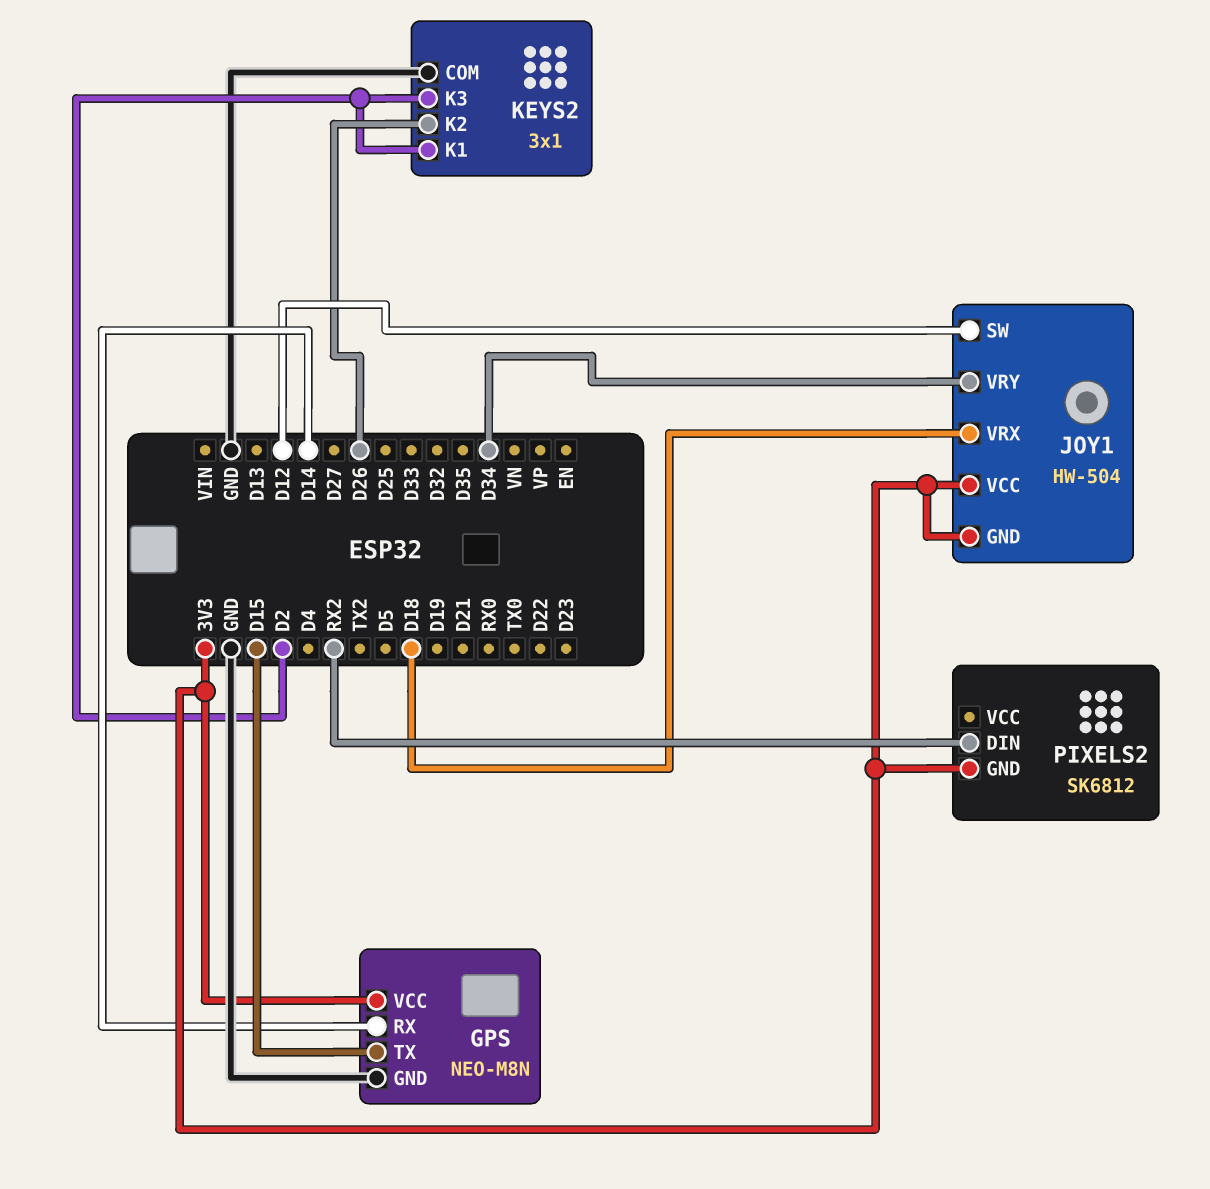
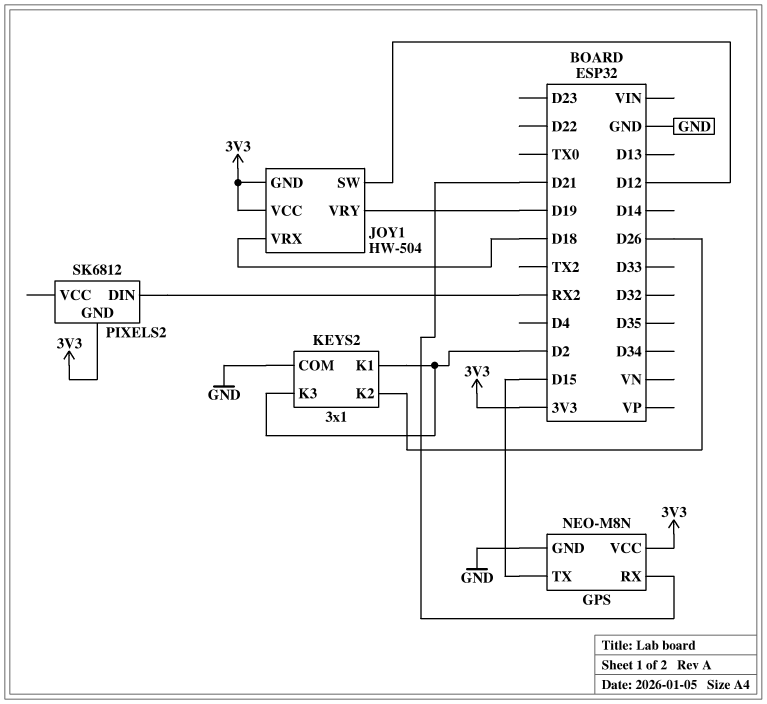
GPS pin RX: D14 -> D21
JOY1 pin VRY: D34 -> D19

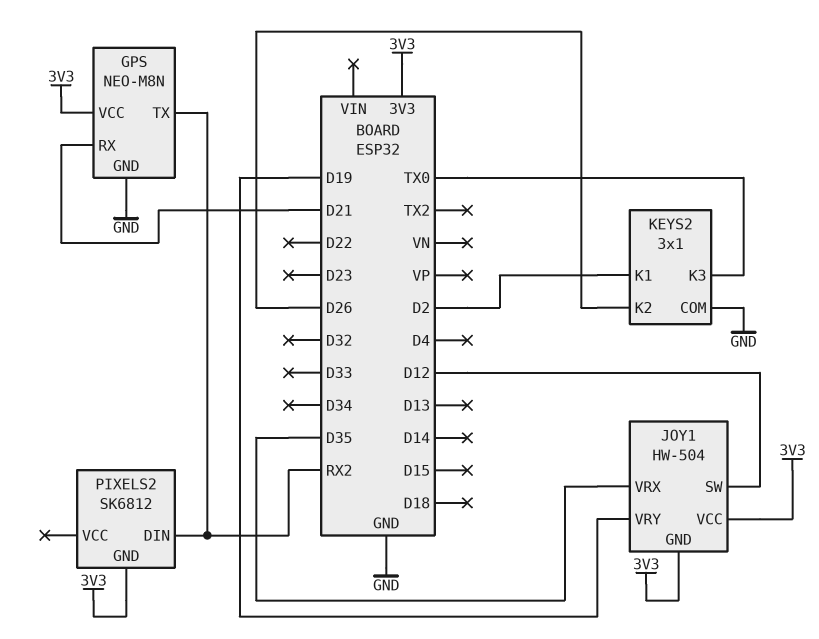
GPS pin TX: D15 -> RX2
JOY1 pin VRX: D18 -> D35
KEYS2 pin K3: D2 -> TX0

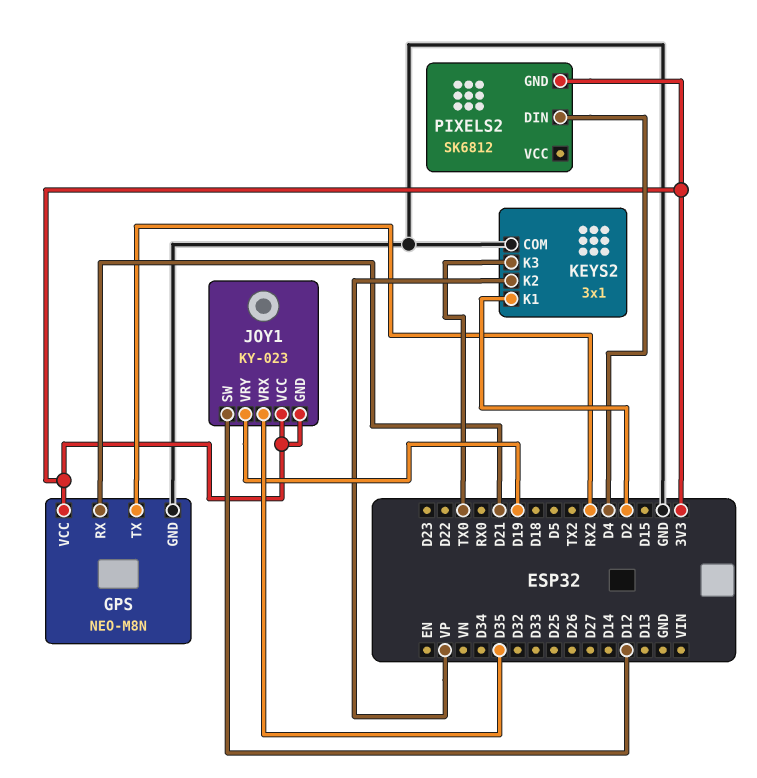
JOY1: HW-504 -> KY-023
KEYS2 pin K2: D26 -> VP
PIXELS2 pin DIN: RX2 -> D4

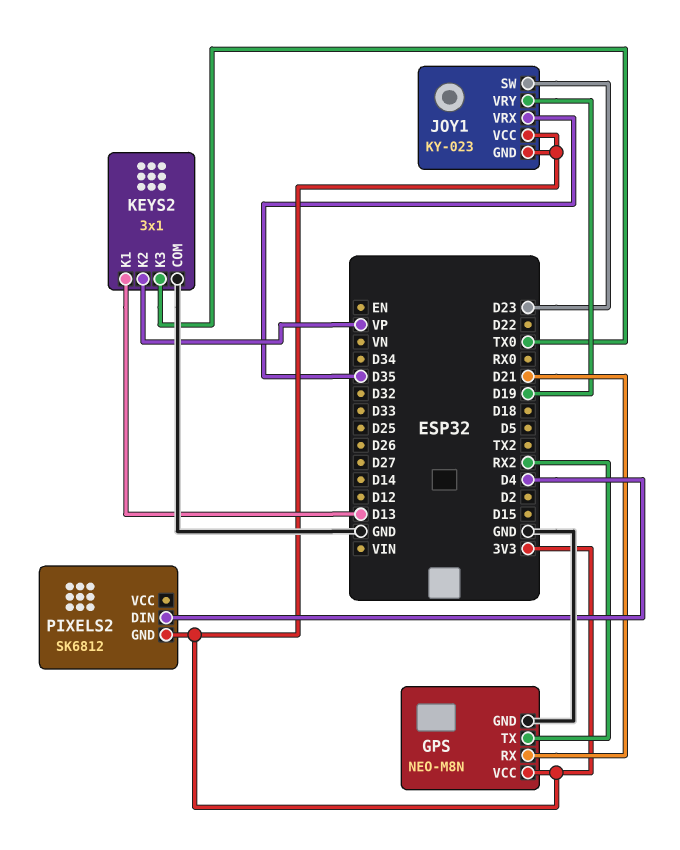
JOY1 pin SW: D12 -> D23
KEYS2 pin K1: D2 -> D13

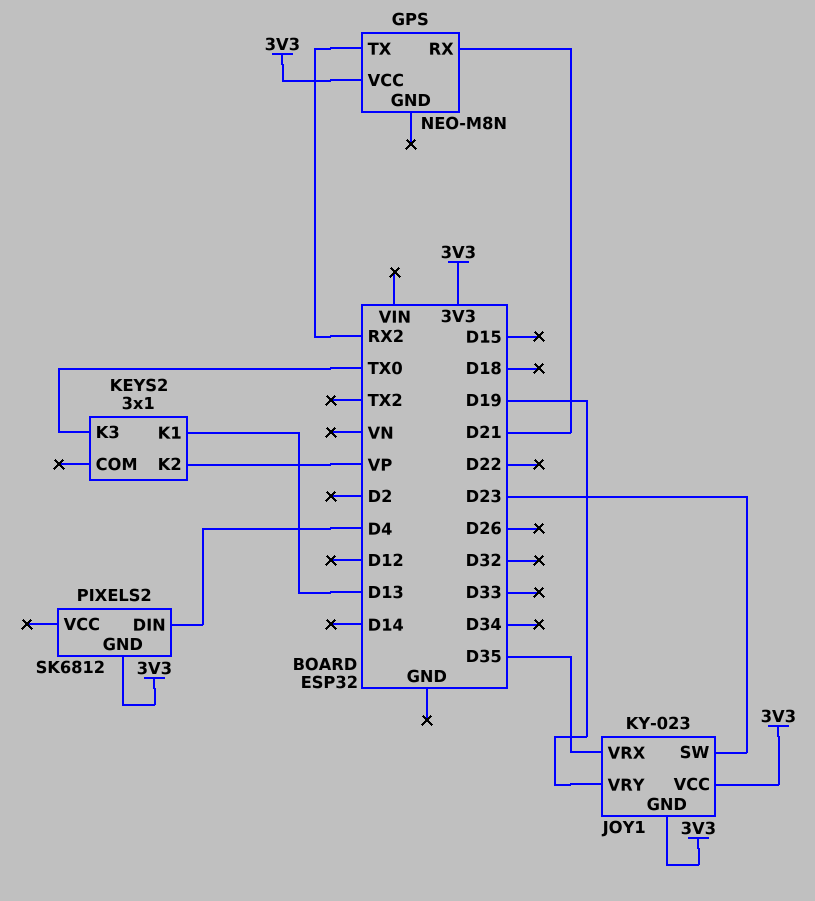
GPS pin GND: GND -> none
KEYS2 pin COM: GND -> none

